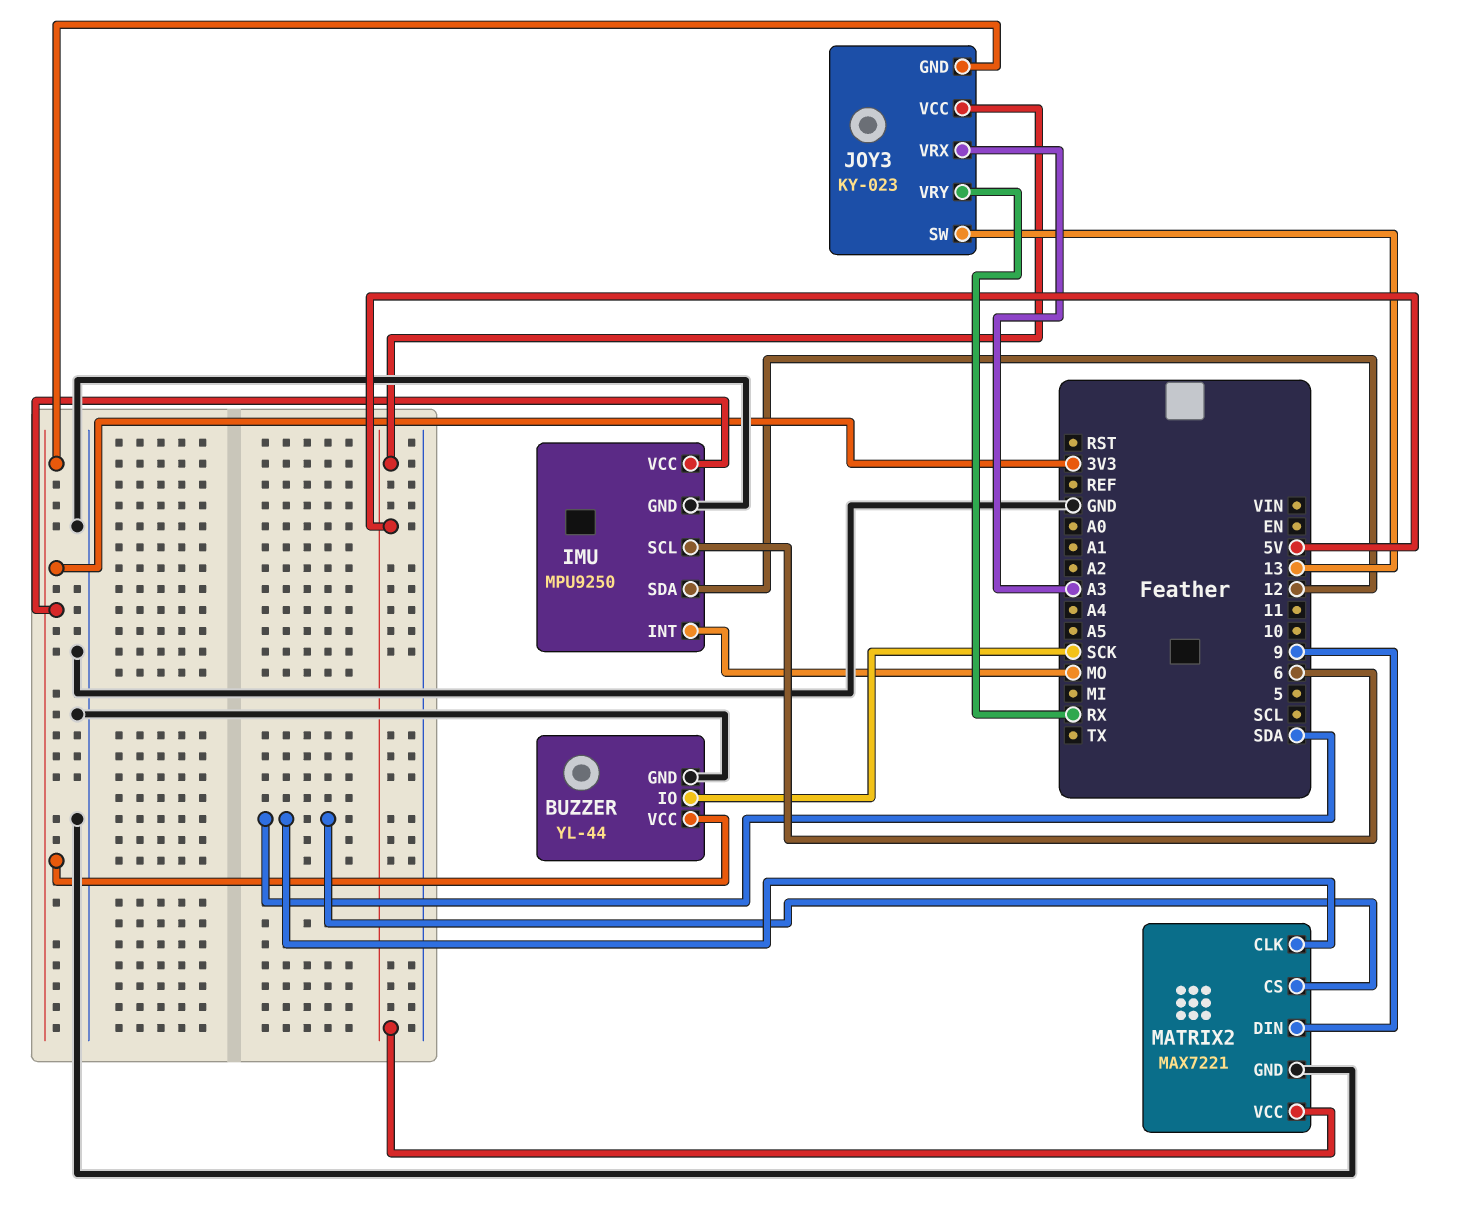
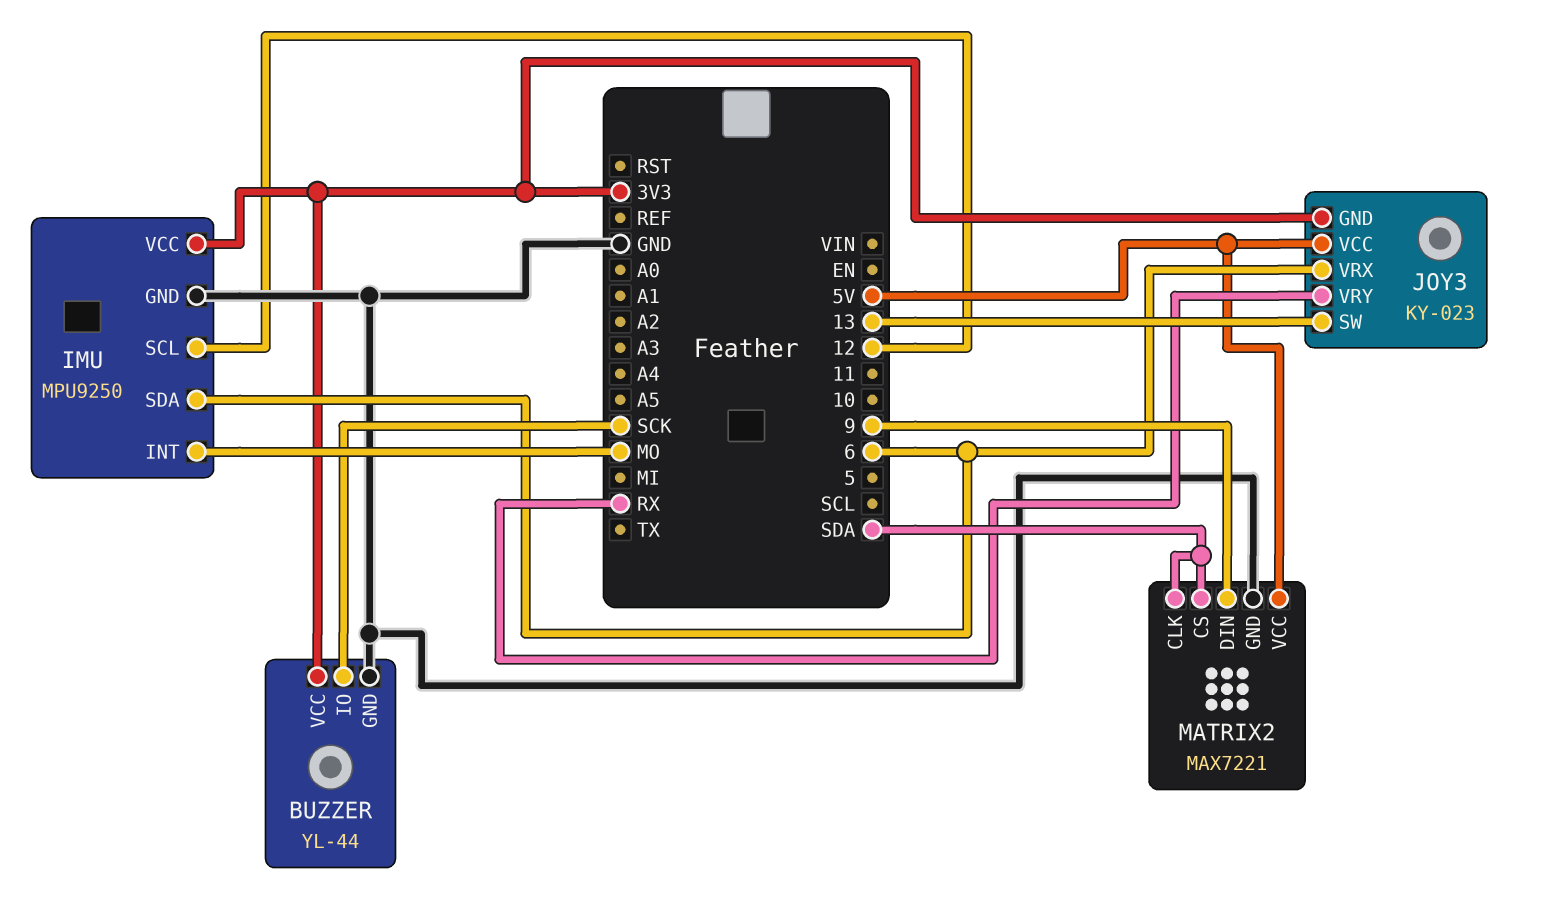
IMU pin SCL: 6 -> 12
IMU pin SDA: 12 -> 6
JOY3 pin VRX: A3 -> 6

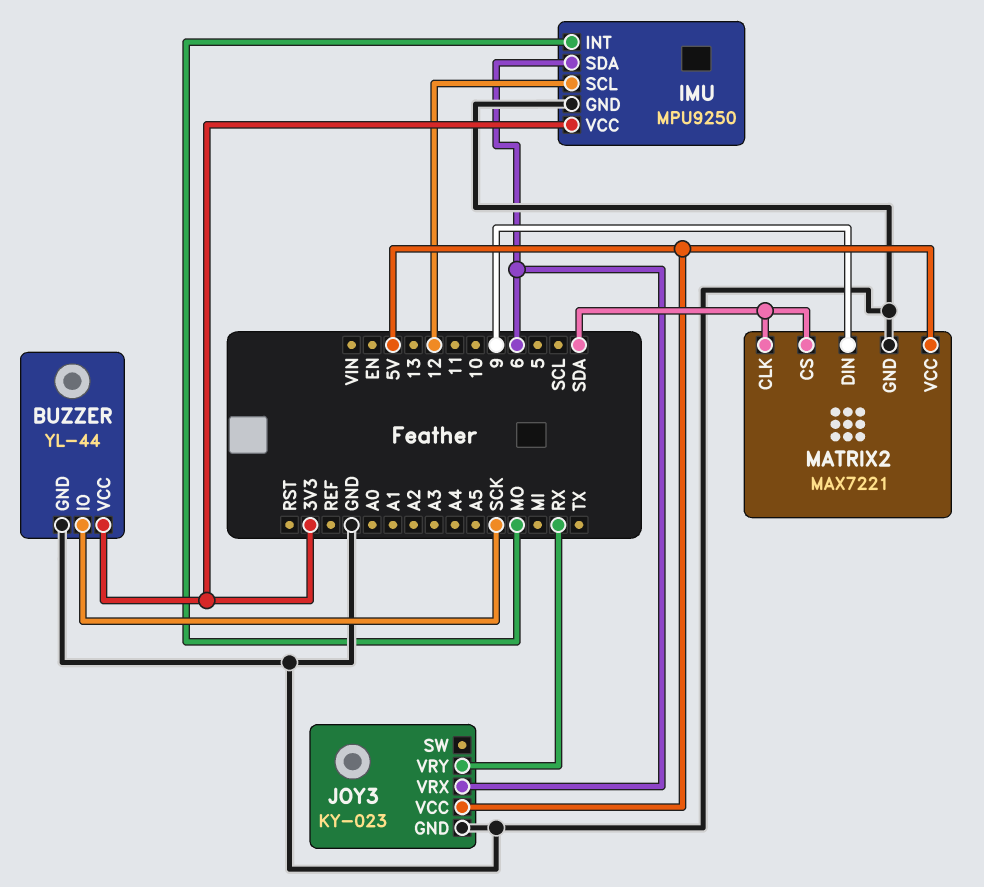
JOY3 pin GND: 3V3 -> GND
JOY3 pin SW: 13 -> none

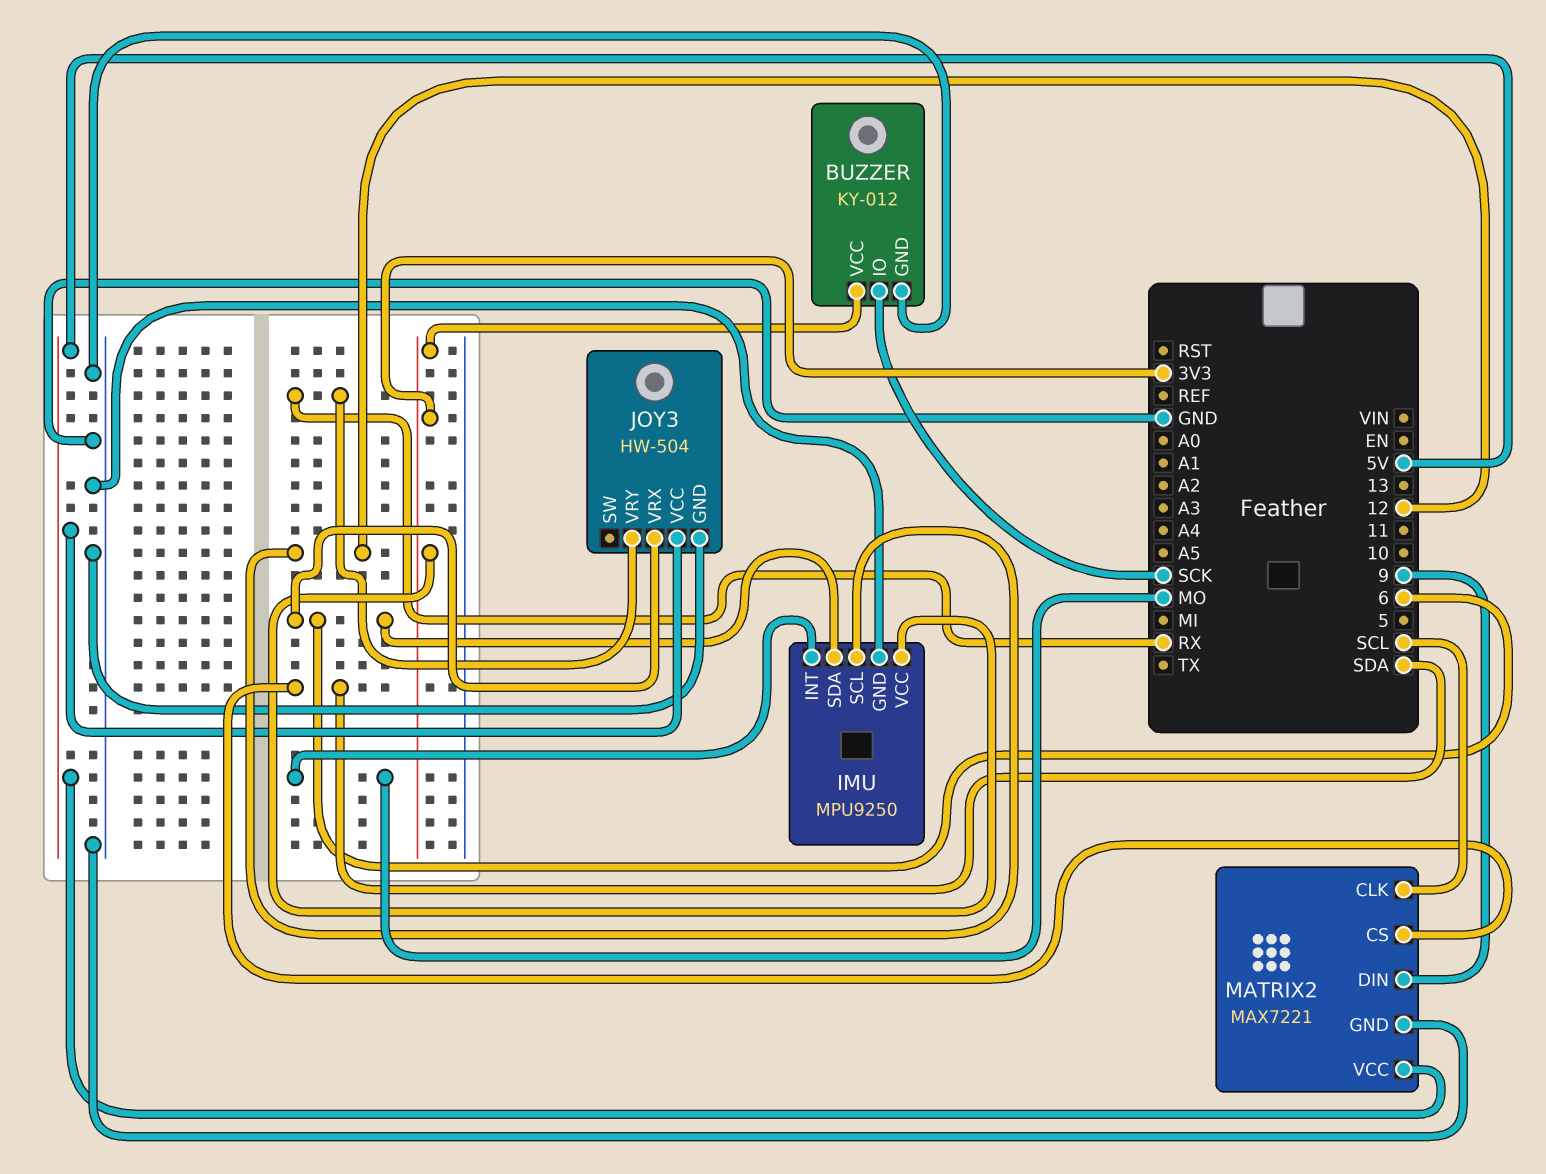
BUZZER: YL-44 -> KY-012
JOY3: KY-023 -> HW-504
MATRIX2 pin CLK: SDA -> SCL

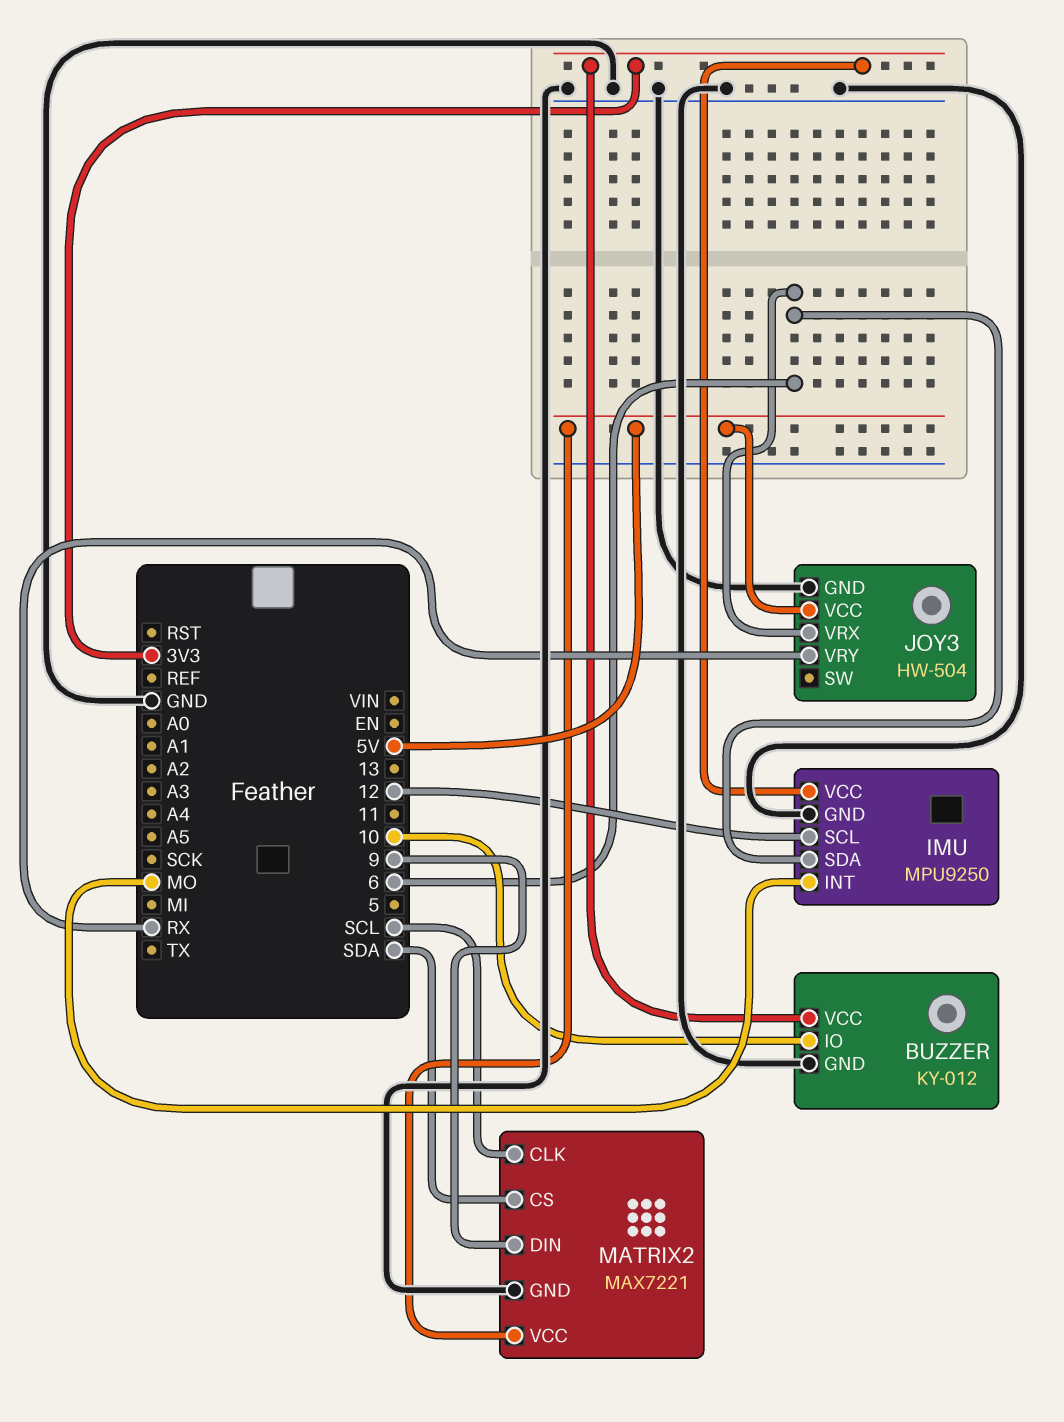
BUZZER pin IO: SCK -> 10

